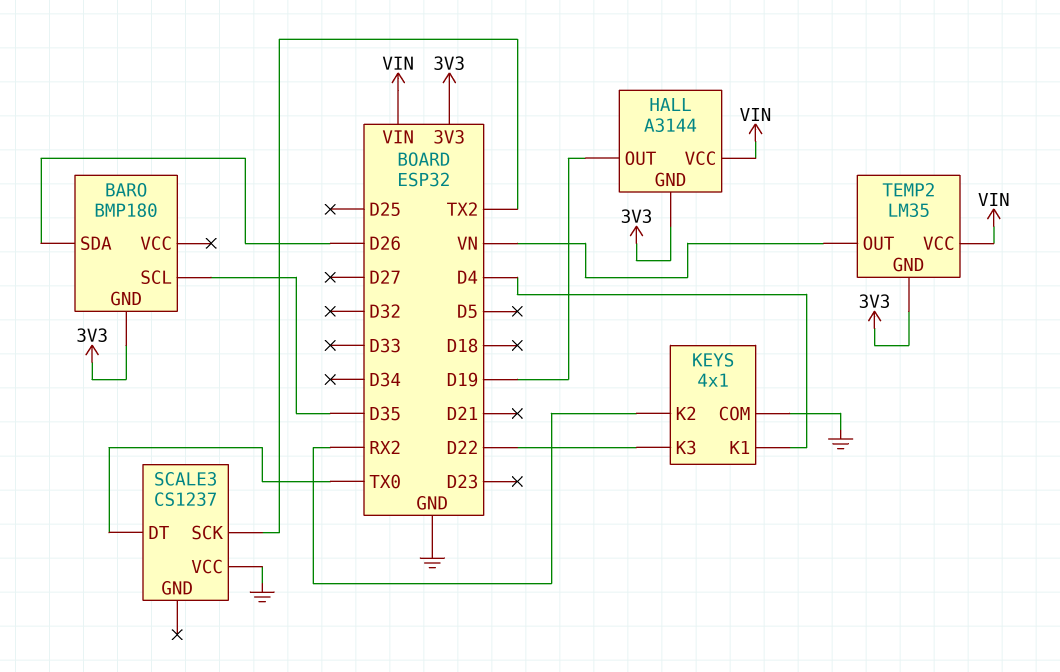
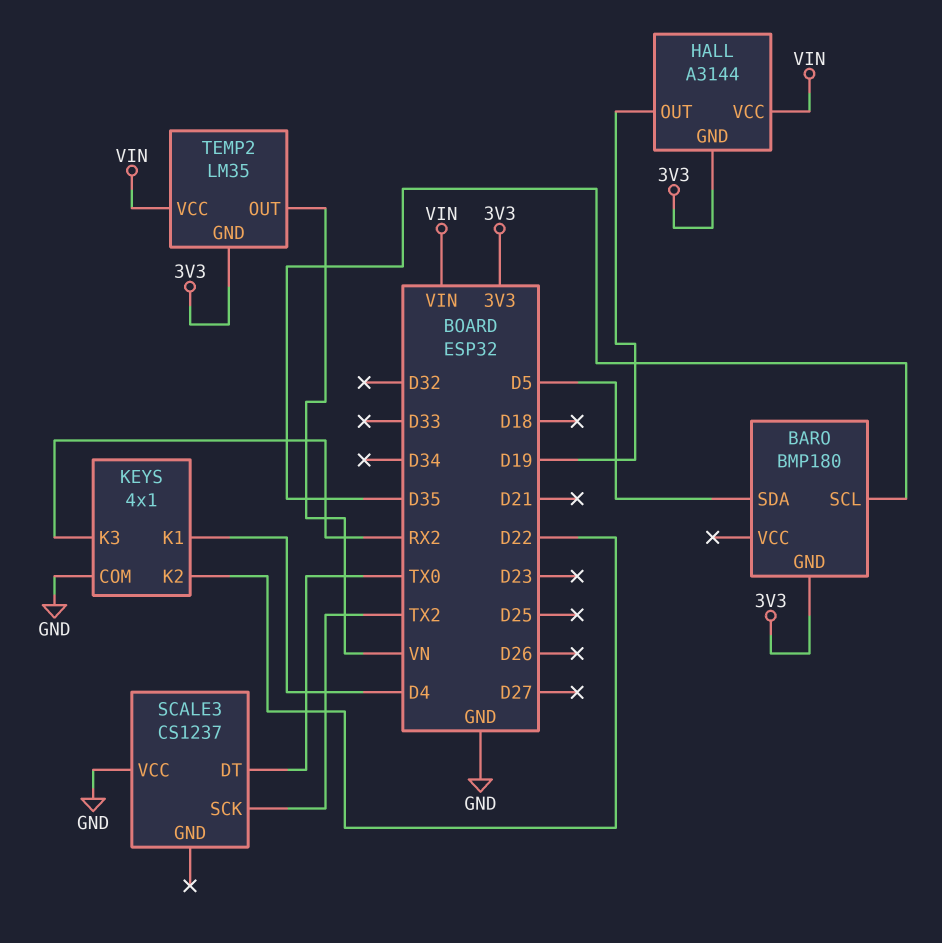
BARO pin SDA: D26 -> D5
KEYS pin K2: RX2 -> D22
KEYS pin K3: D22 -> RX2

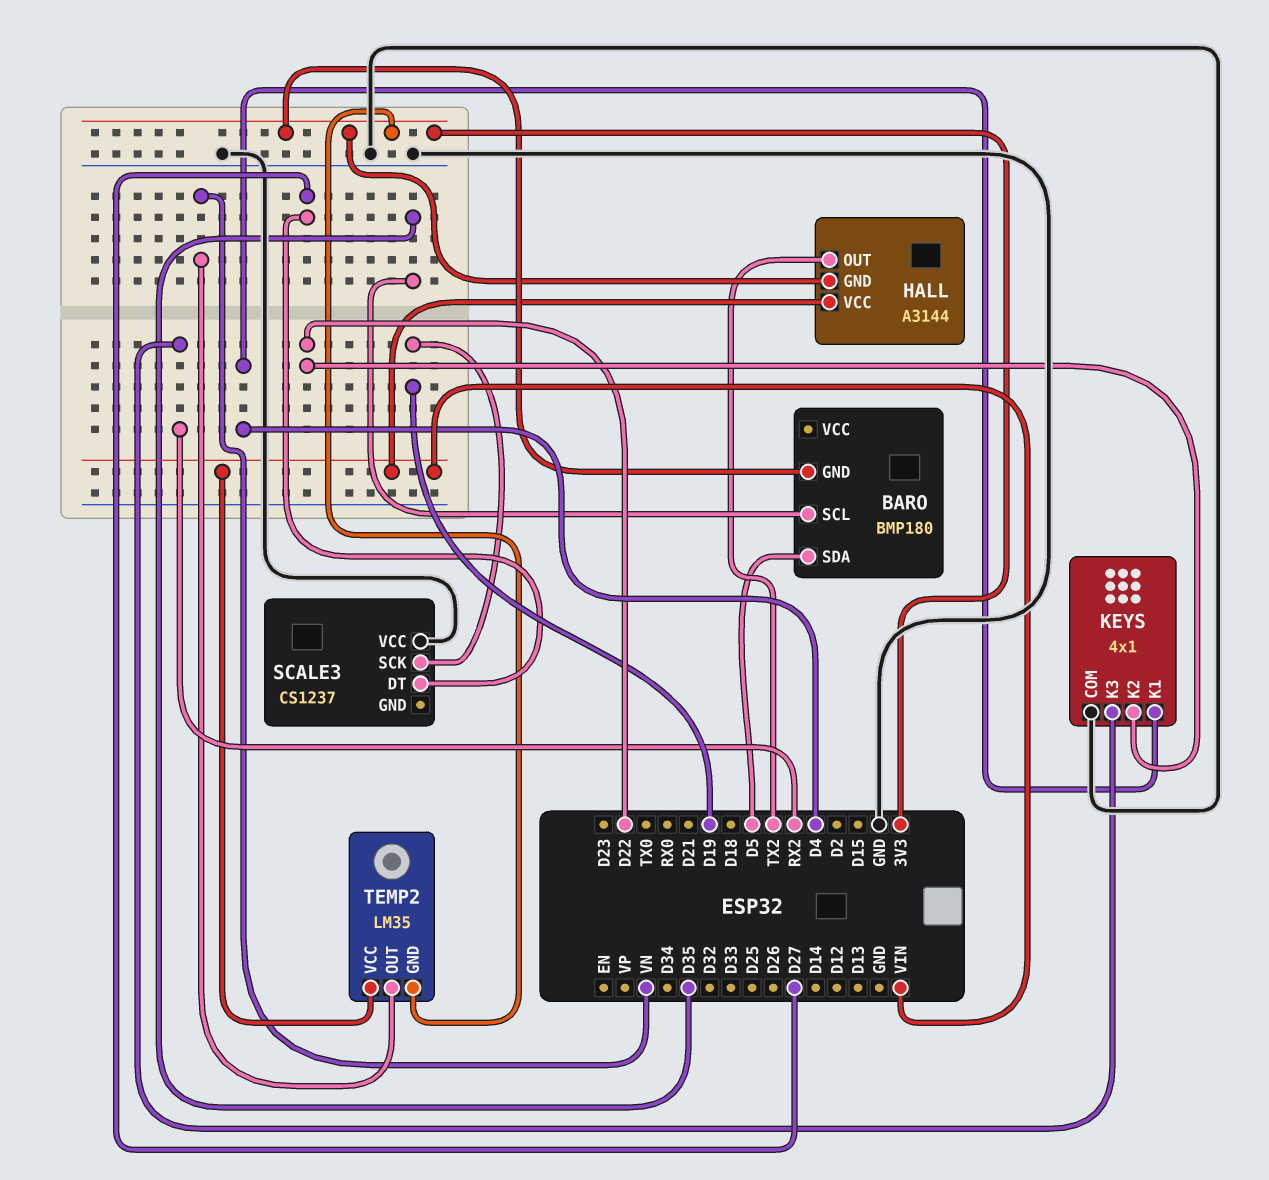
HALL pin OUT: D19 -> TX2
SCALE3 pin DT: TX0 -> D27
SCALE3 pin SCK: TX2 -> D19

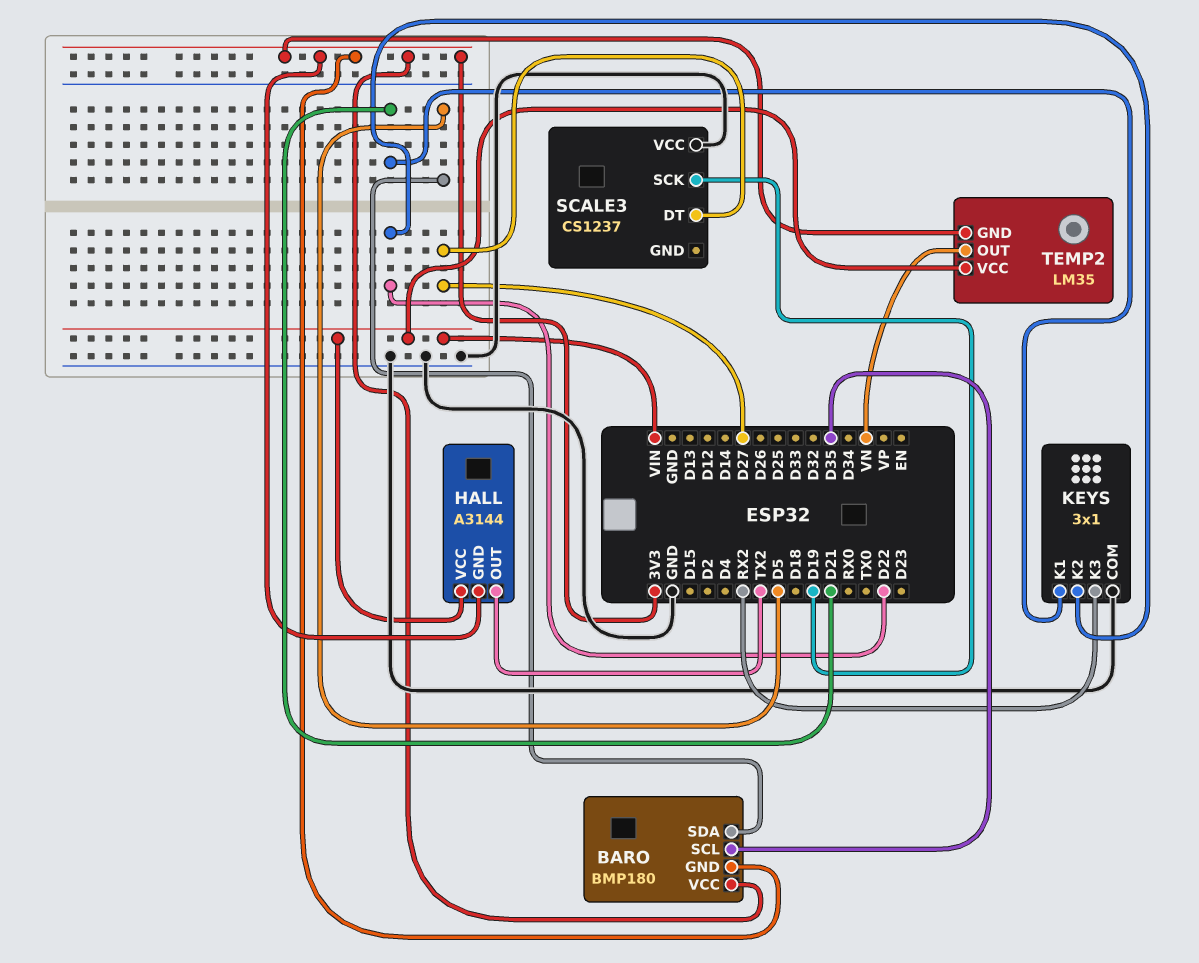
BARO pin VCC: none -> 3V3
KEYS: 4x1 -> 3x1
KEYS pin K1: D4 -> D21

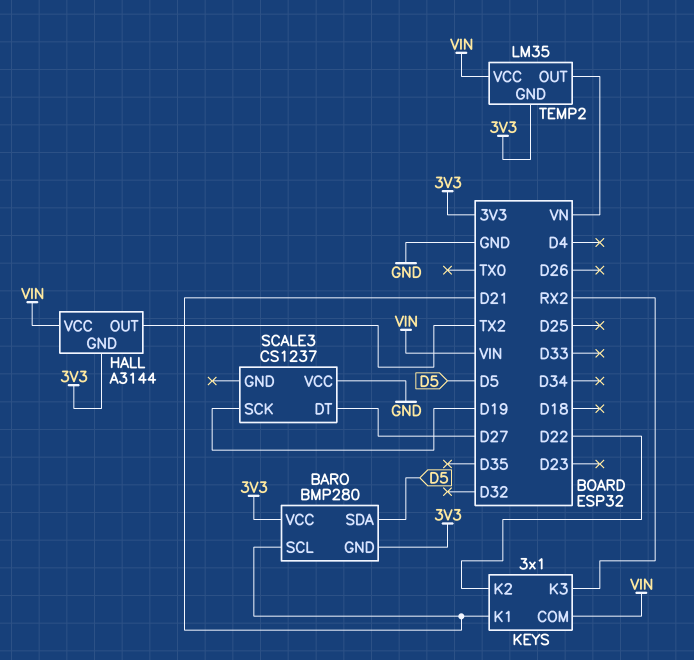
BARO: BMP180 -> BMP280
BARO pin SCL: D35 -> D21
KEYS pin COM: GND -> VIN

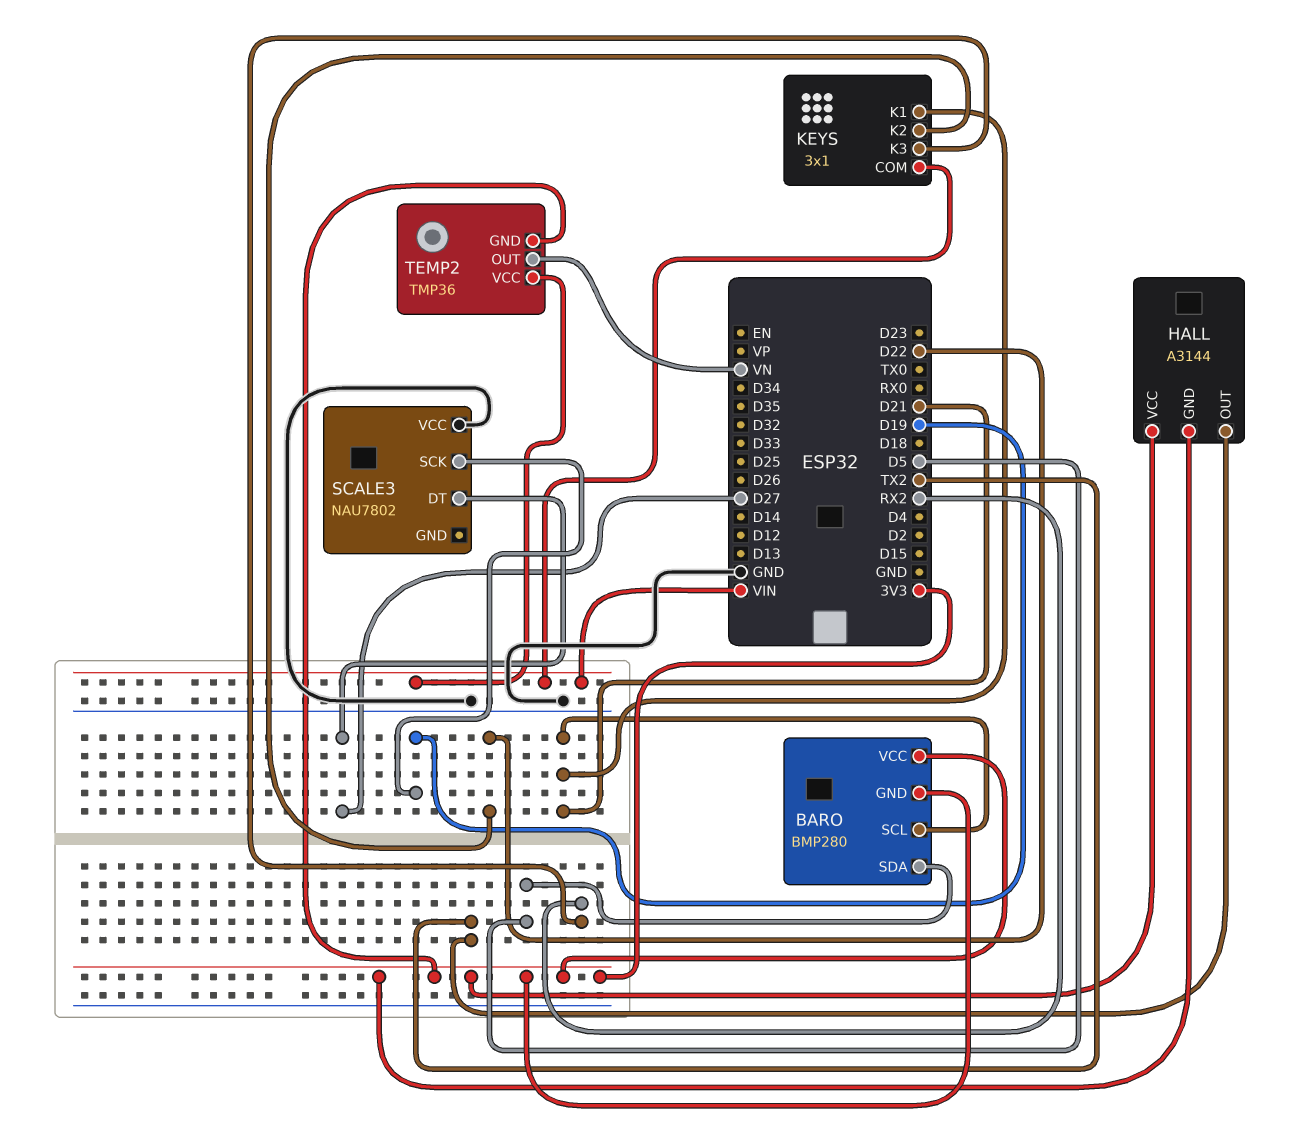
HALL pin VCC: VIN -> 3V3
SCALE3: CS1237 -> NAU7802
TEMP2: LM35 -> TMP36

